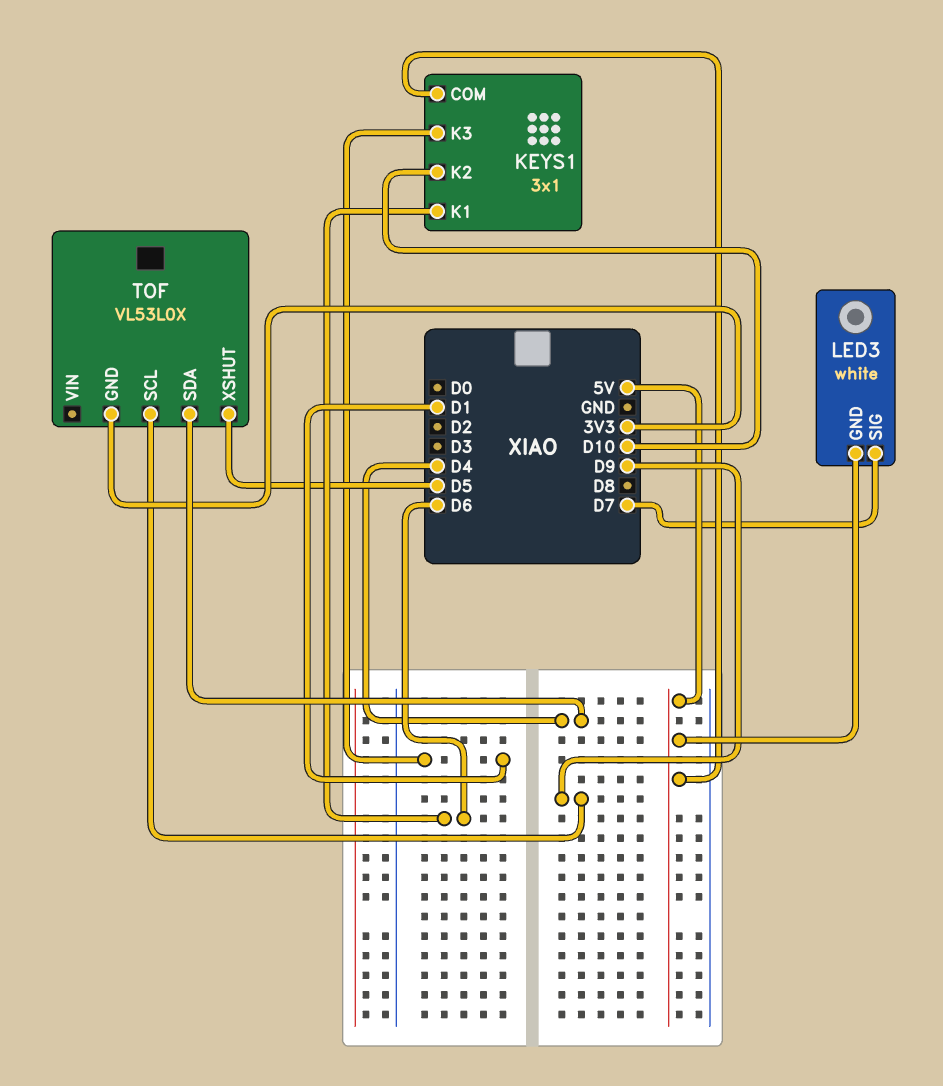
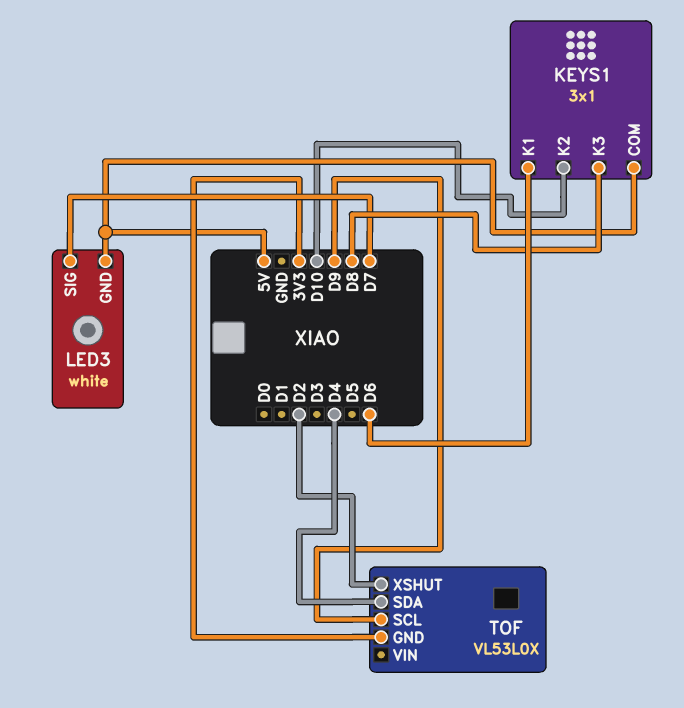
KEYS1 pin K3: D1 -> D8
TOF pin XSHUT: D5 -> D2

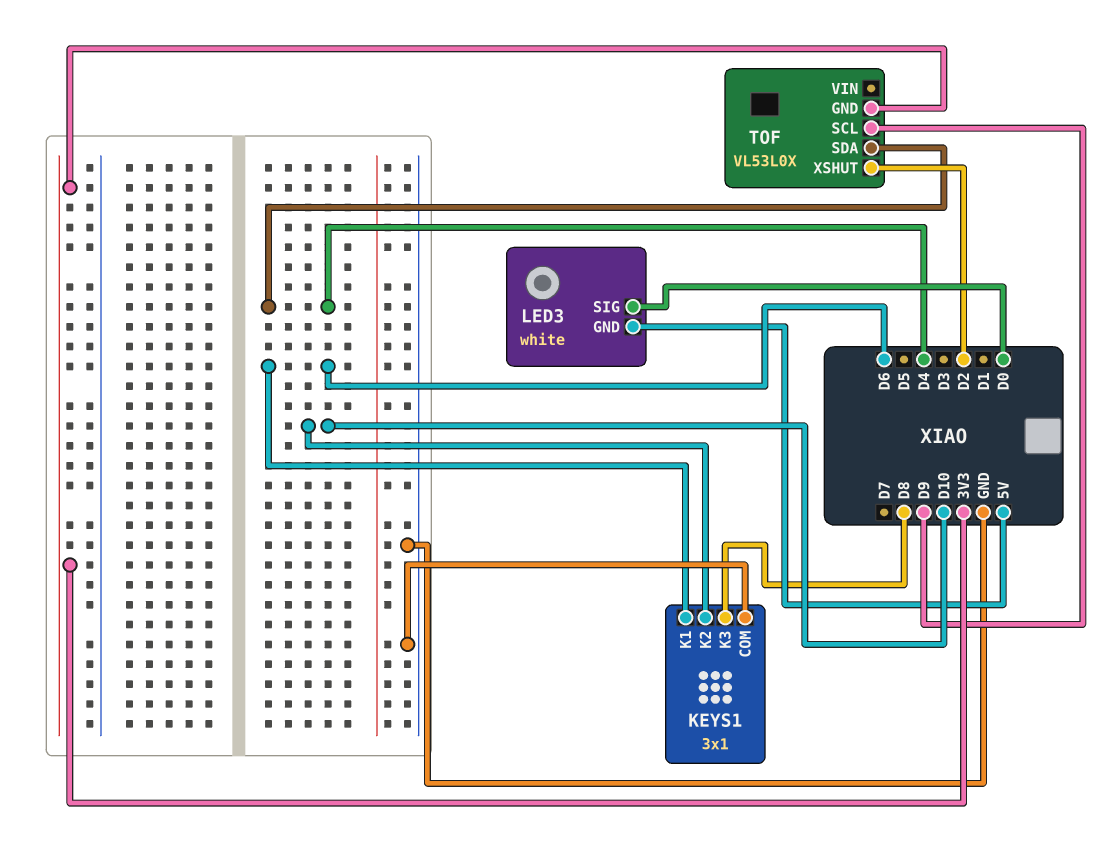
KEYS1 pin COM: 5V -> GND
LED3 pin SIG: D7 -> D0

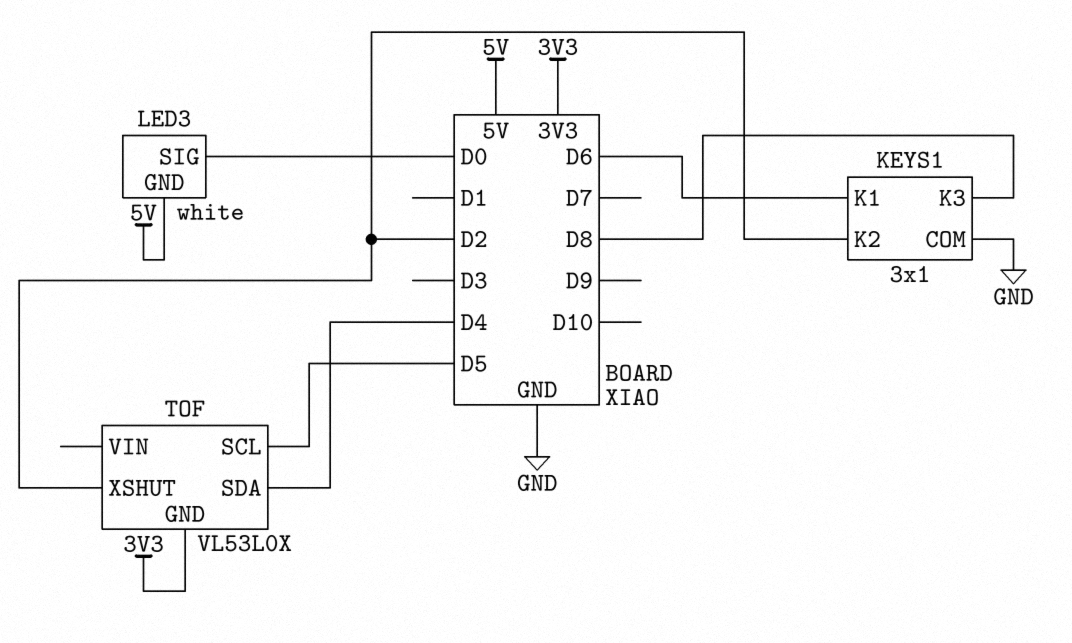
KEYS1 pin K2: D10 -> D2
TOF pin SCL: D9 -> D5

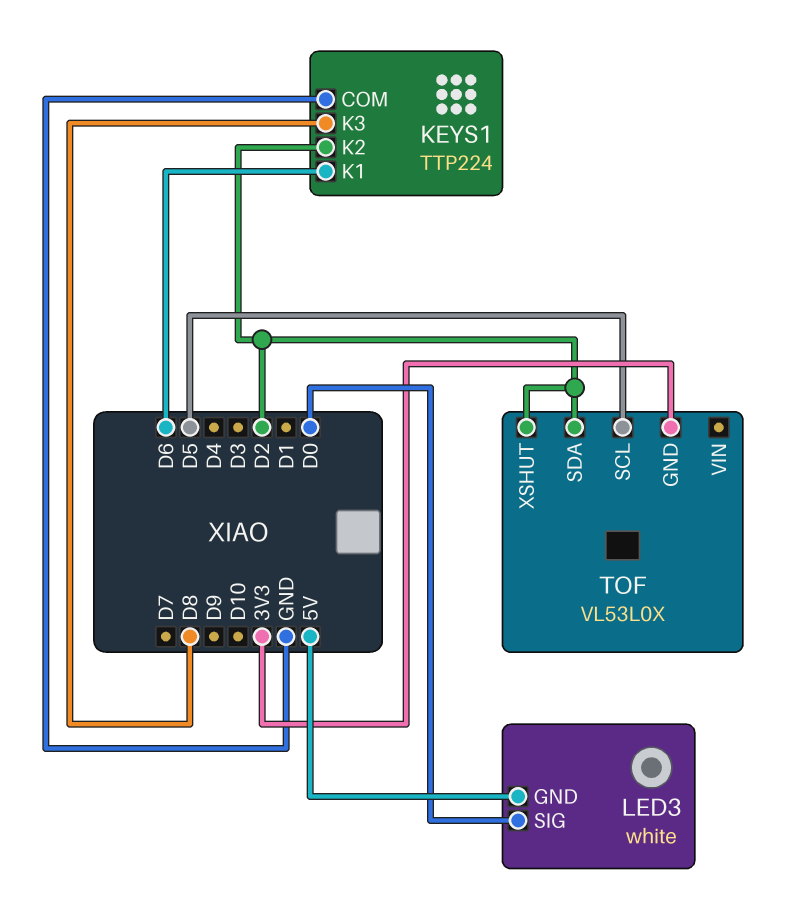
KEYS1: 3x1 -> TTP224
TOF pin SDA: D4 -> D2

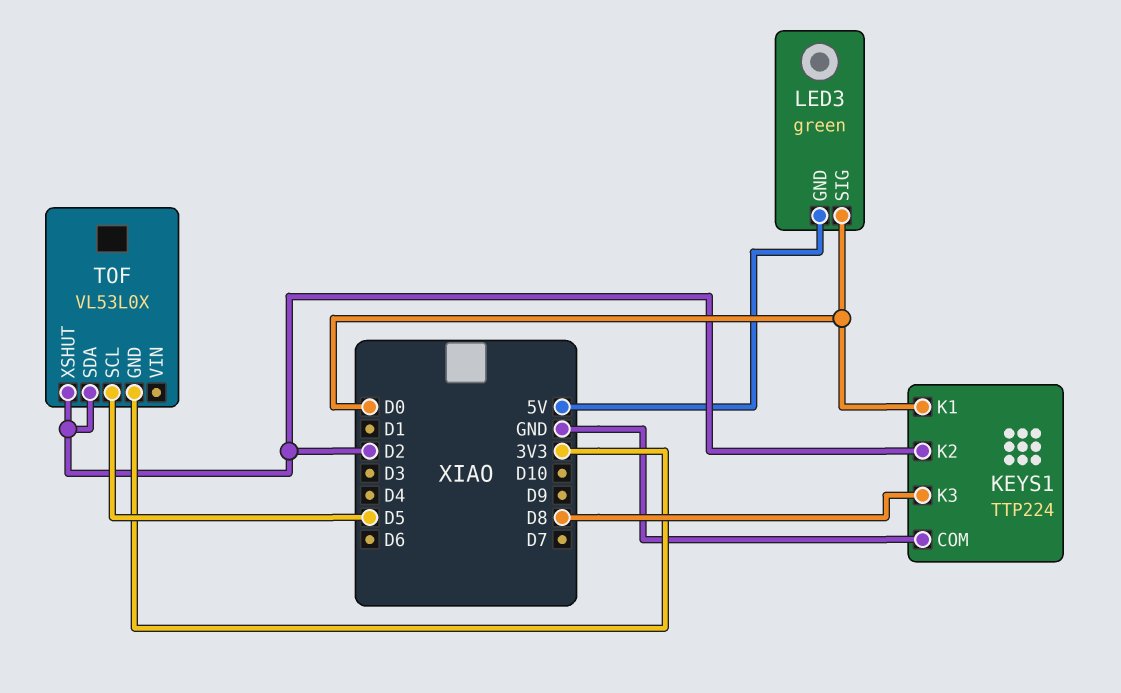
KEYS1 pin K1: D6 -> D0
LED3: white -> green

